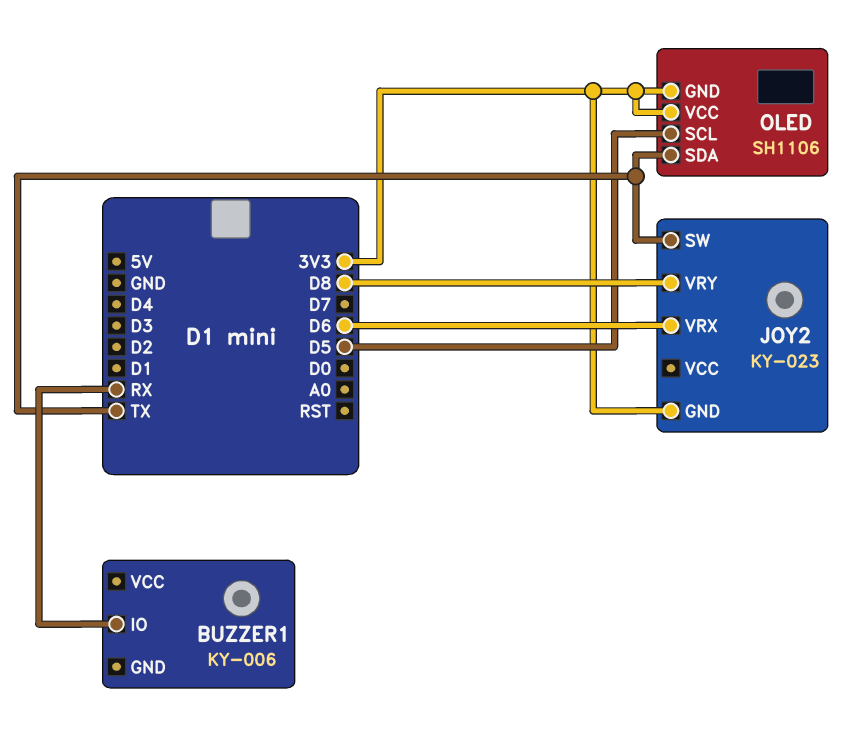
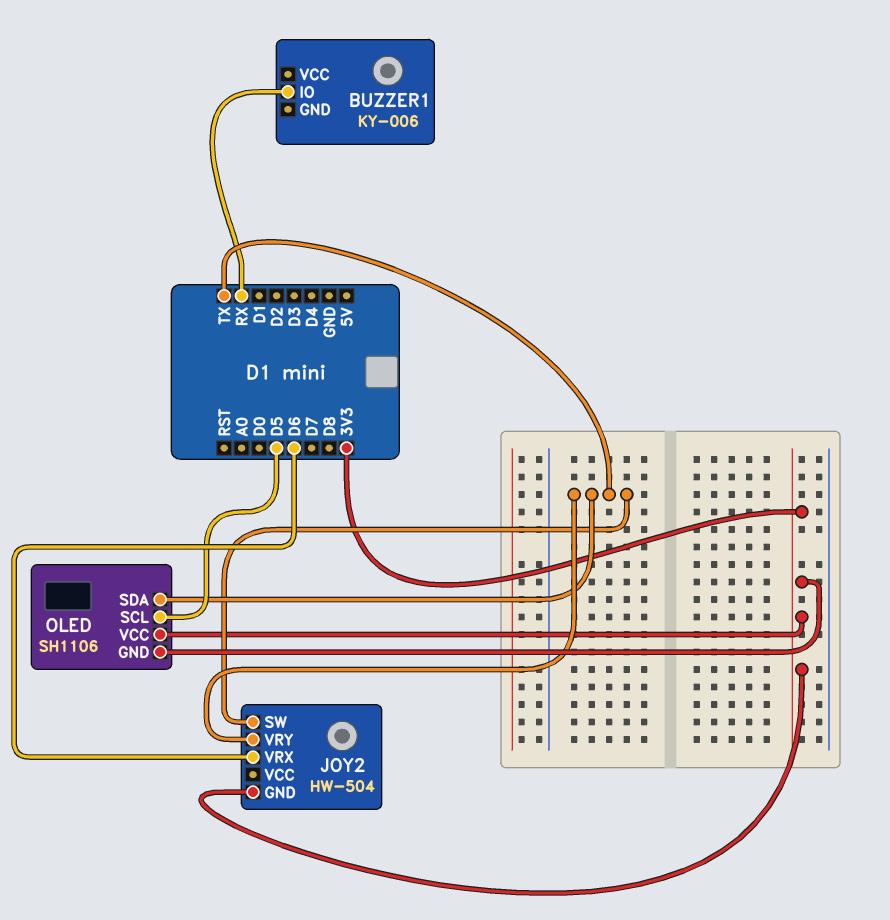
JOY2: KY-023 -> HW-504
JOY2 pin VRY: D8 -> TX

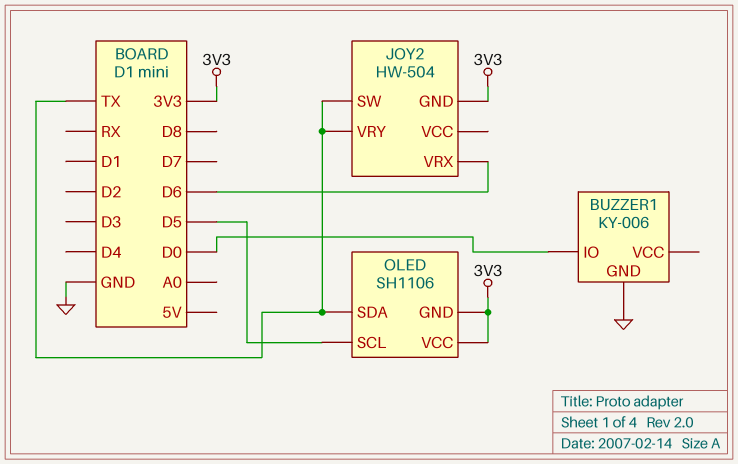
BUZZER1 pin GND: none -> GND
BUZZER1 pin IO: RX -> D0

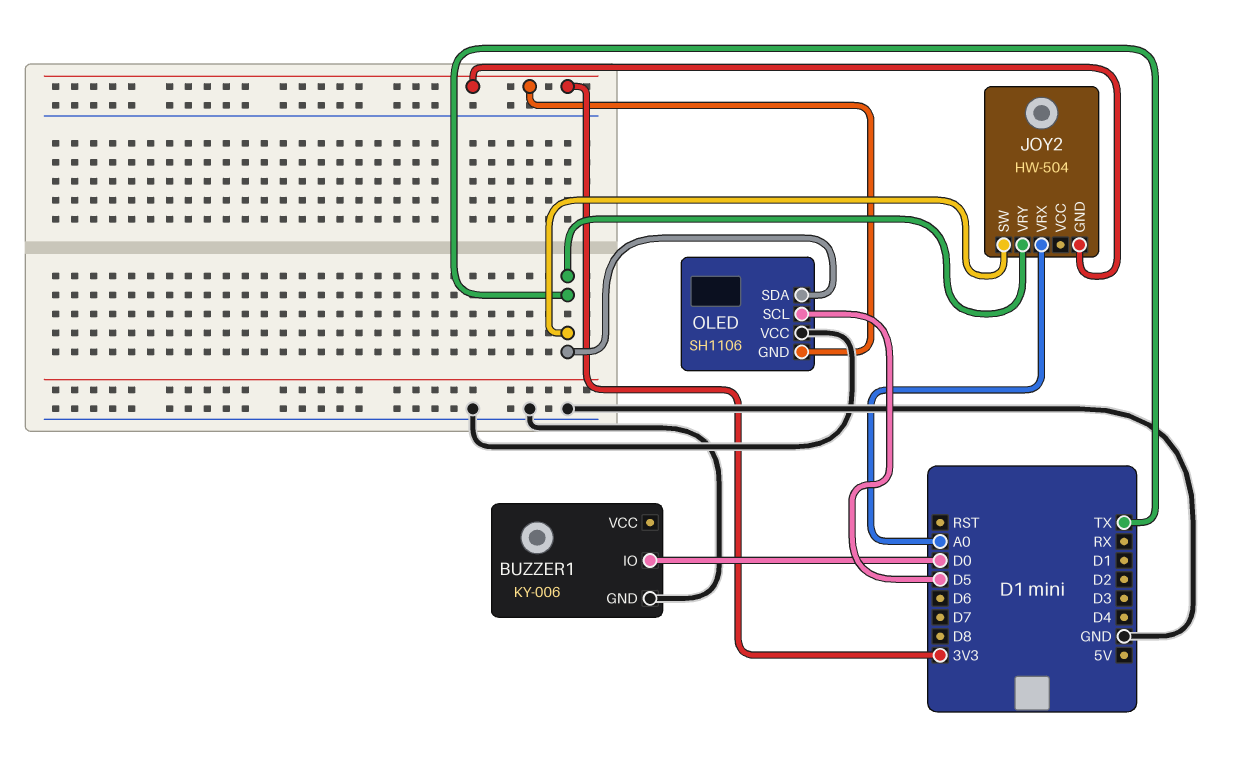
JOY2 pin VRX: D6 -> A0
OLED pin VCC: 3V3 -> GND

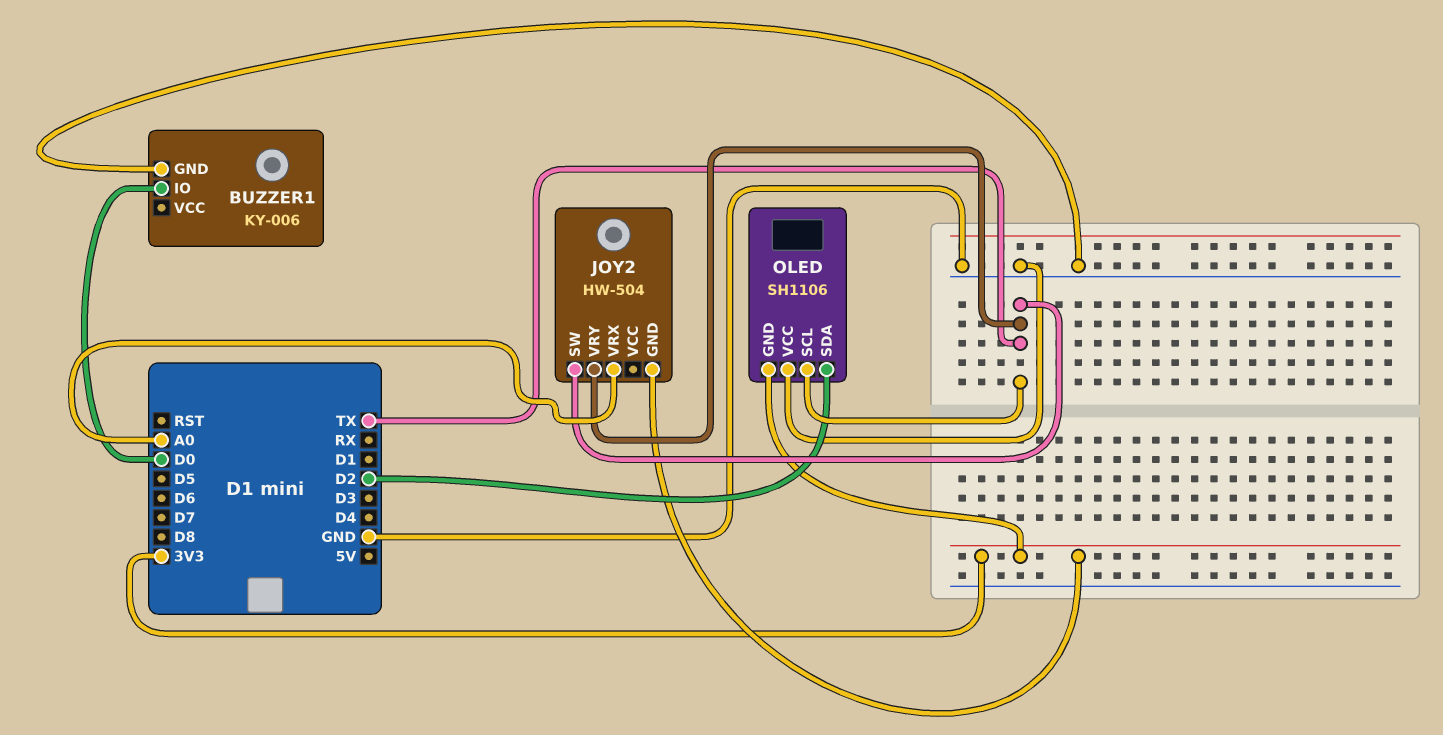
OLED pin SCL: D5 -> TX
OLED pin SDA: TX -> D2

